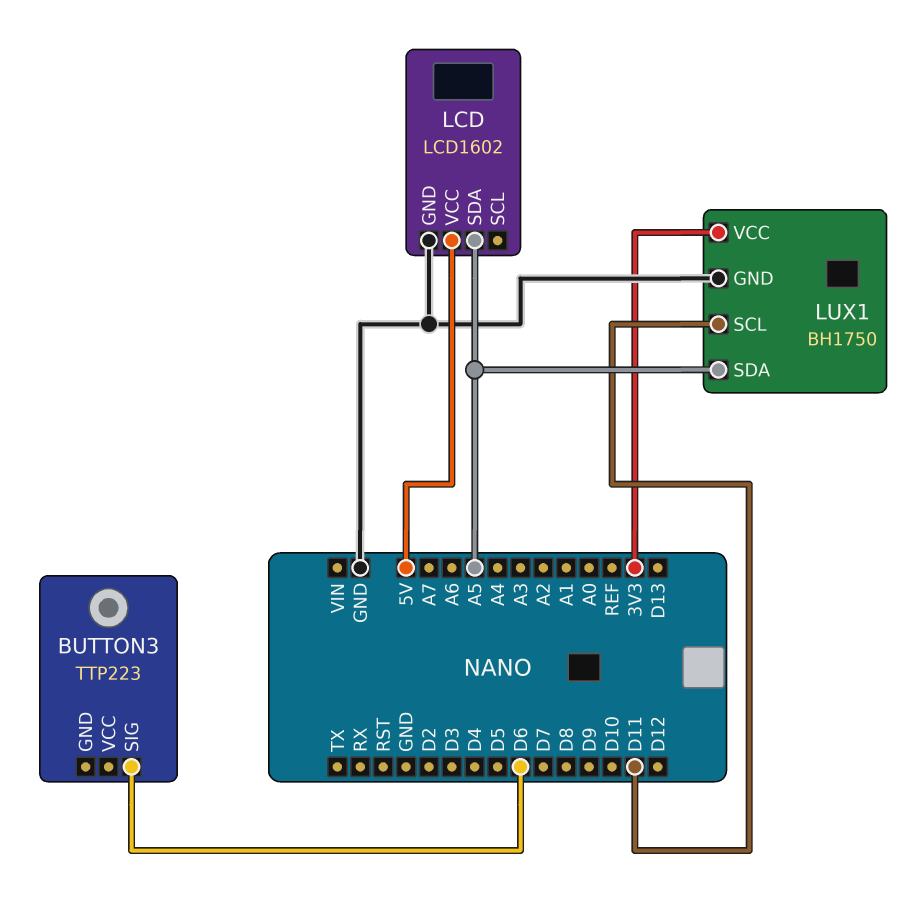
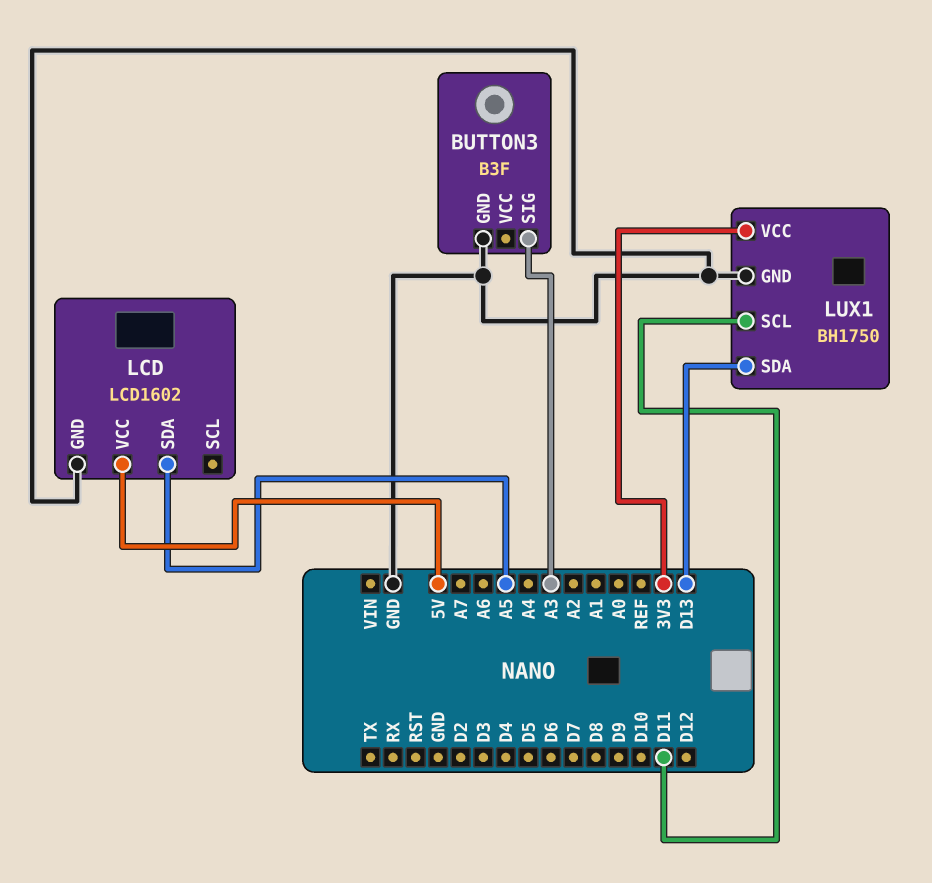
BUTTON3: TTP223 -> B3F
BUTTON3 pin GND: none -> GND
BUTTON3 pin SIG: D6 -> A3
LUX1 pin SDA: A5 -> D13

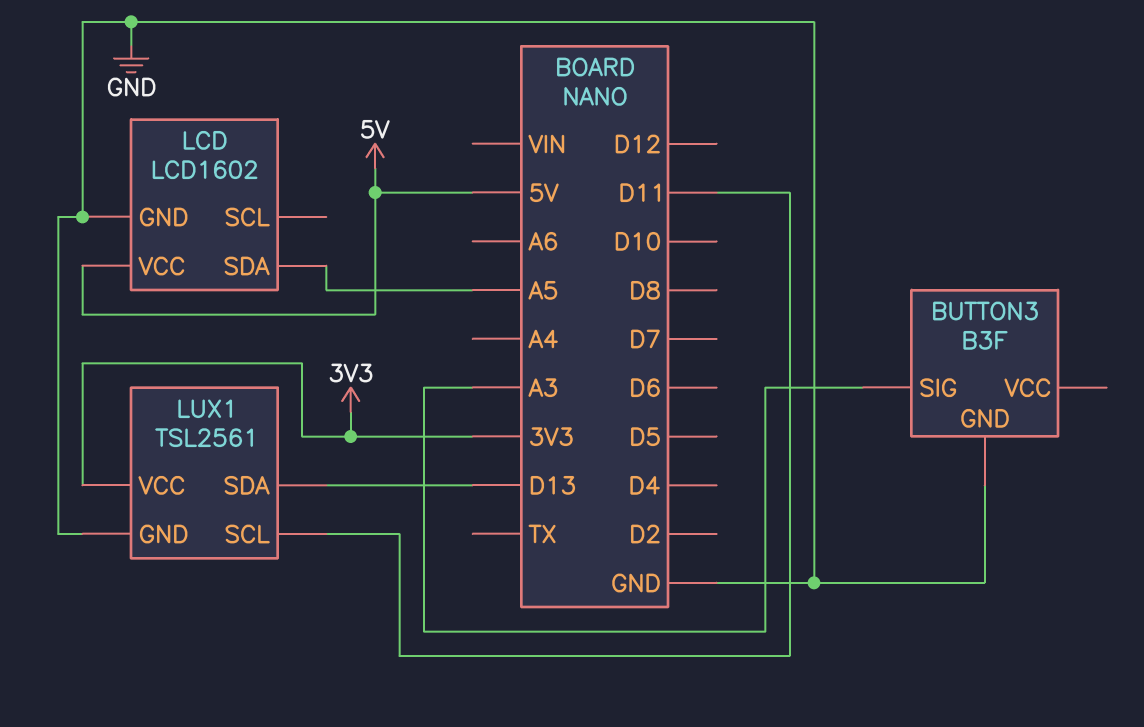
LUX1: BH1750 -> TSL2561

